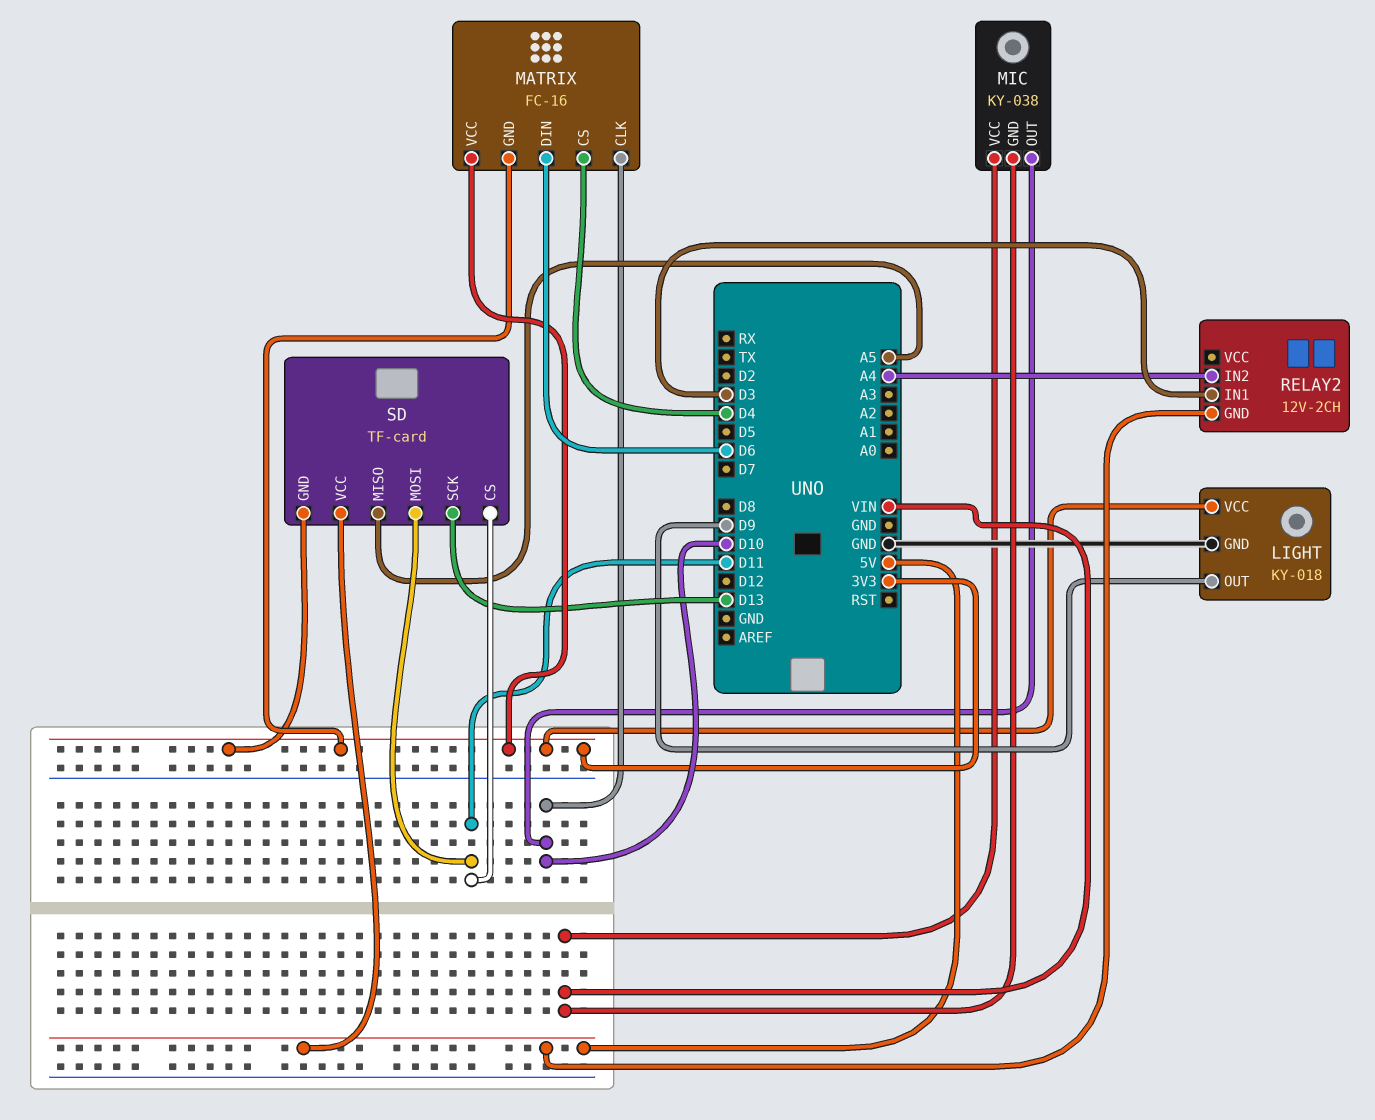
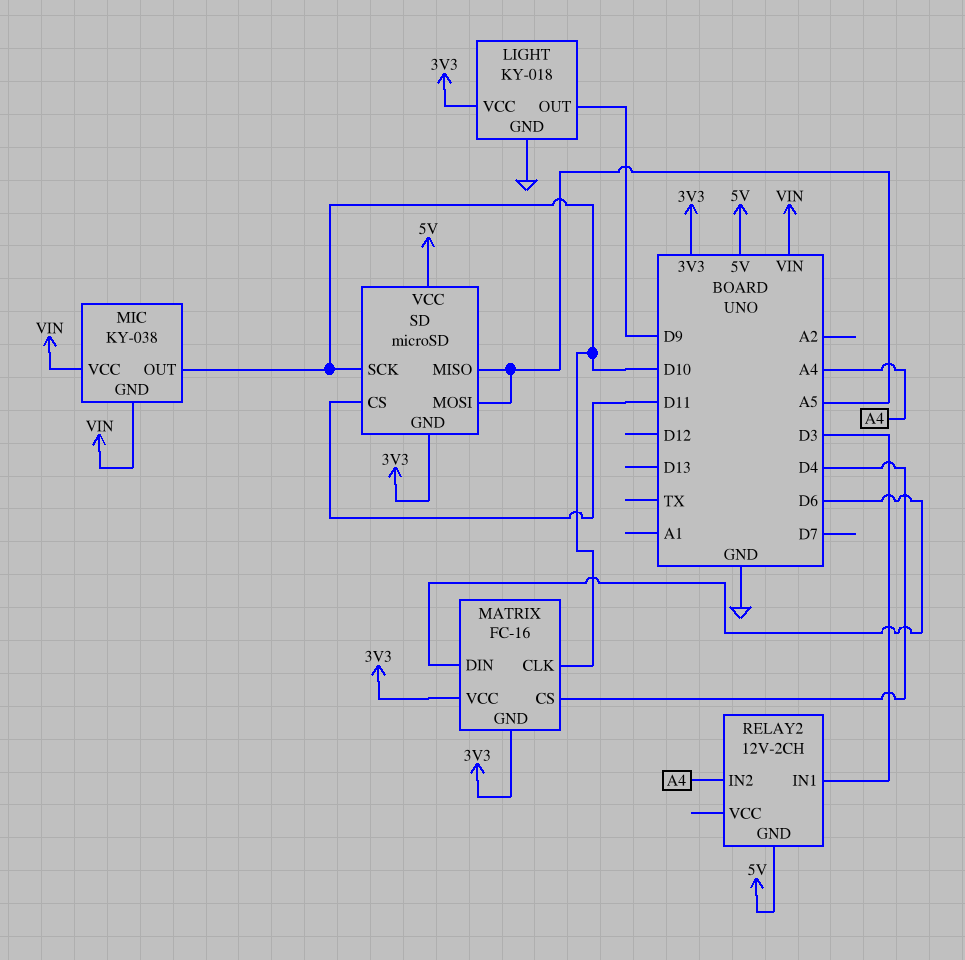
SD: TF-card -> microSD
SD pin MOSI: D11 -> A5
SD pin SCK: D13 -> D10

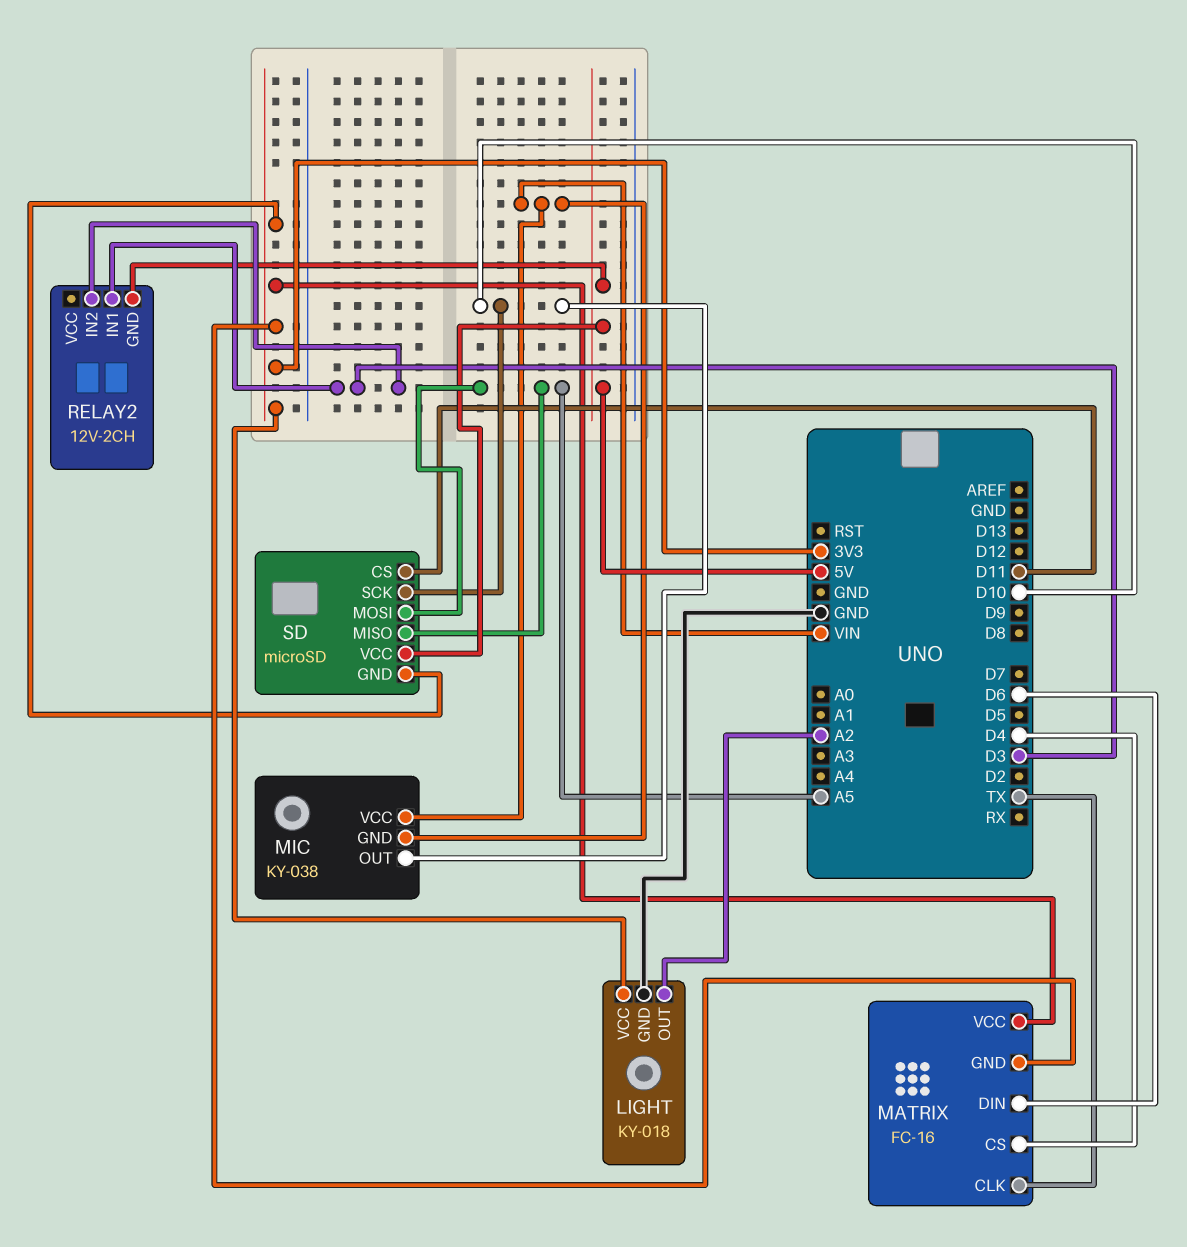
LIGHT pin OUT: D9 -> A2
MATRIX pin CLK: D10 -> TX
RELAY2 pin IN2: A4 -> D3

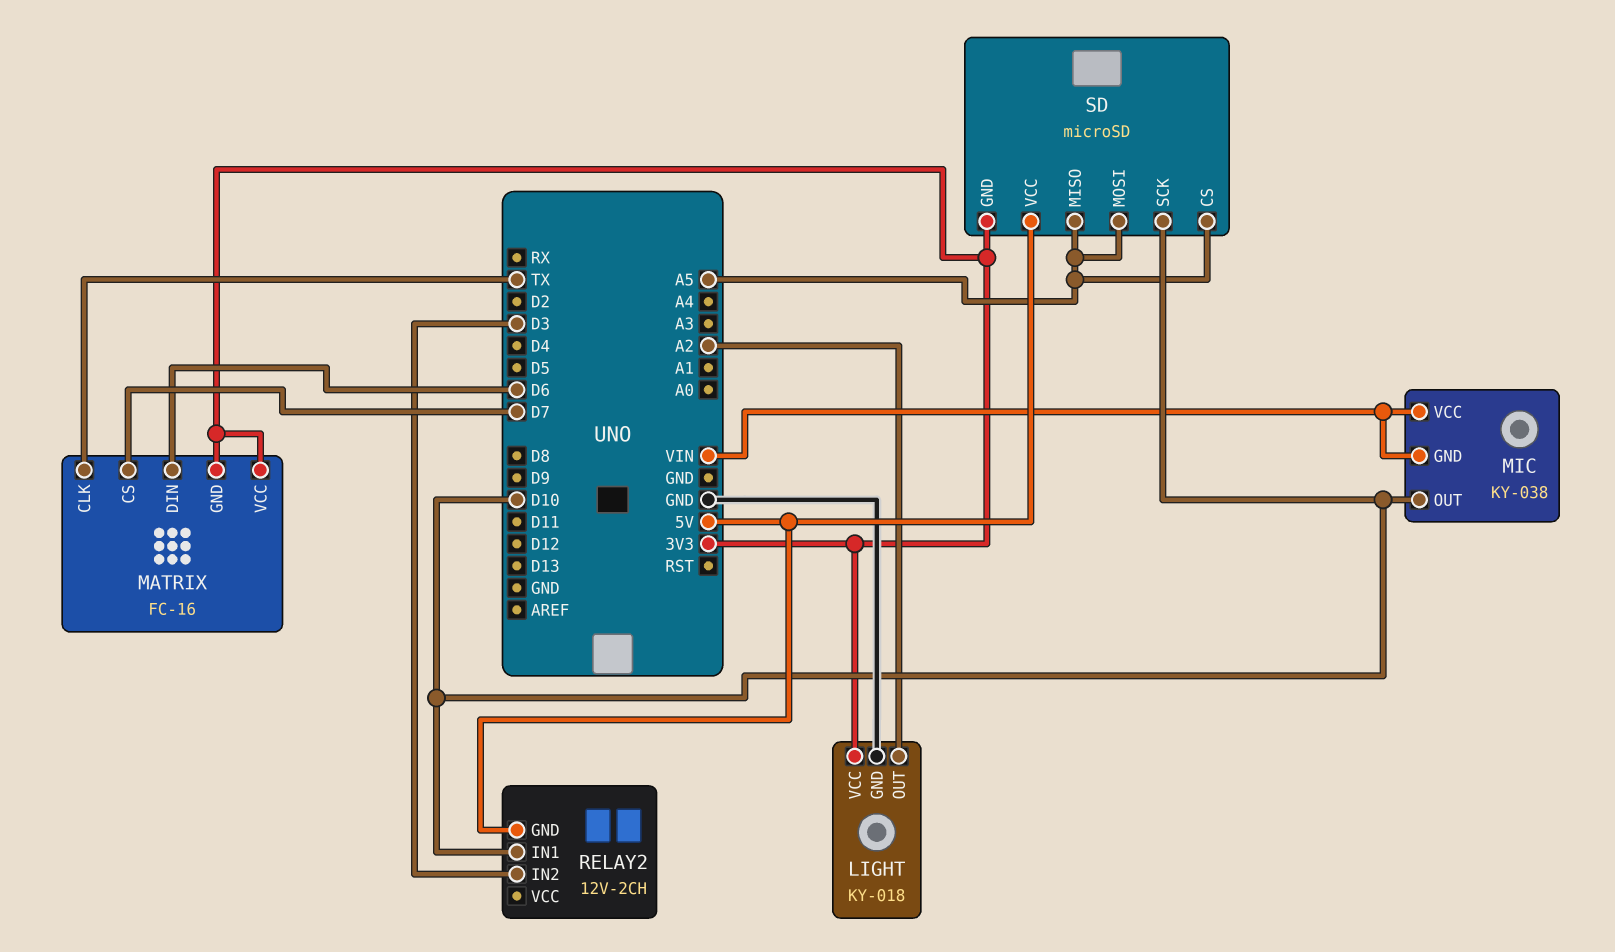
MATRIX pin CS: D4 -> D7
RELAY2 pin IN1: D3 -> D10
SD pin CS: D11 -> A5

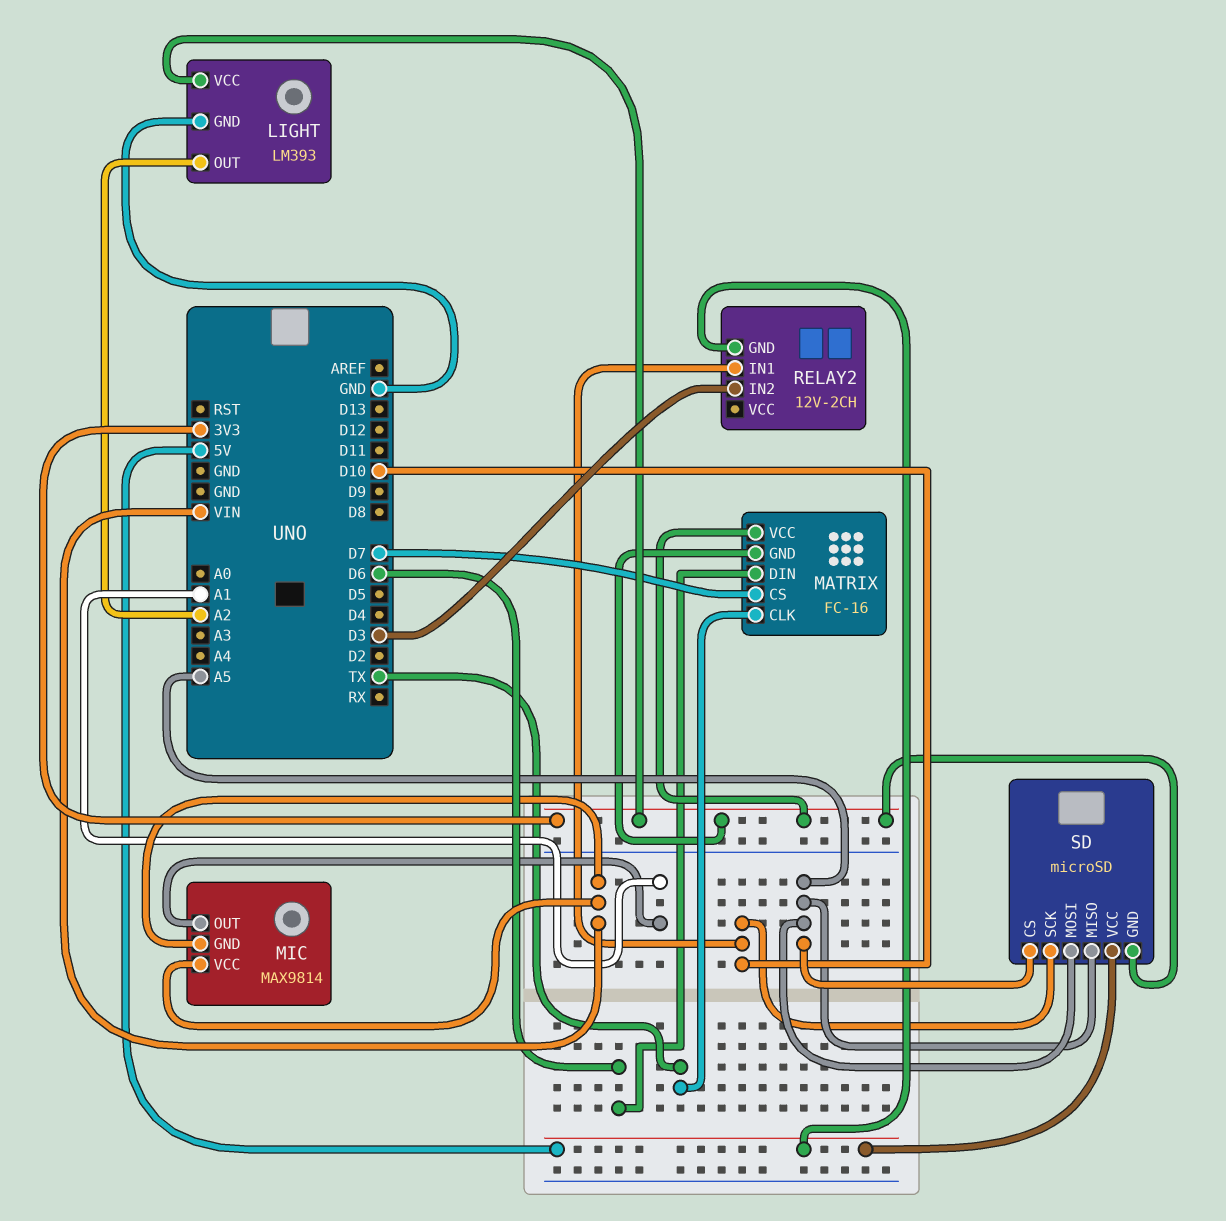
LIGHT: KY-018 -> LM393
MIC: KY-038 -> MAX9814
MIC pin OUT: D10 -> A1

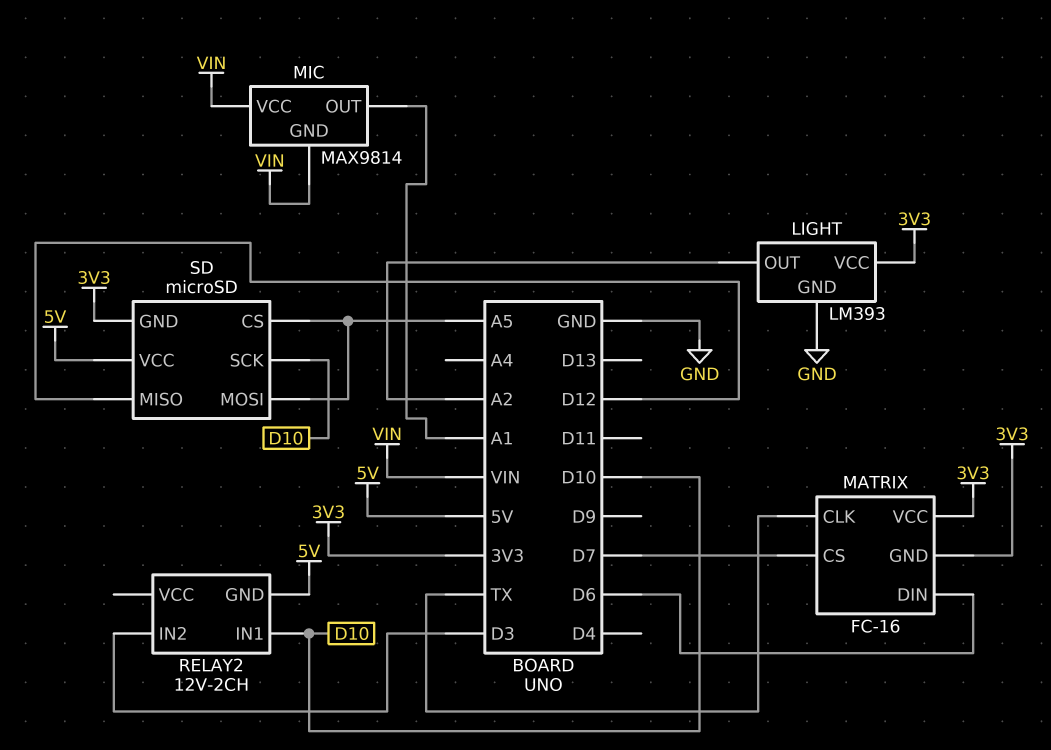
SD pin MISO: A5 -> D12

